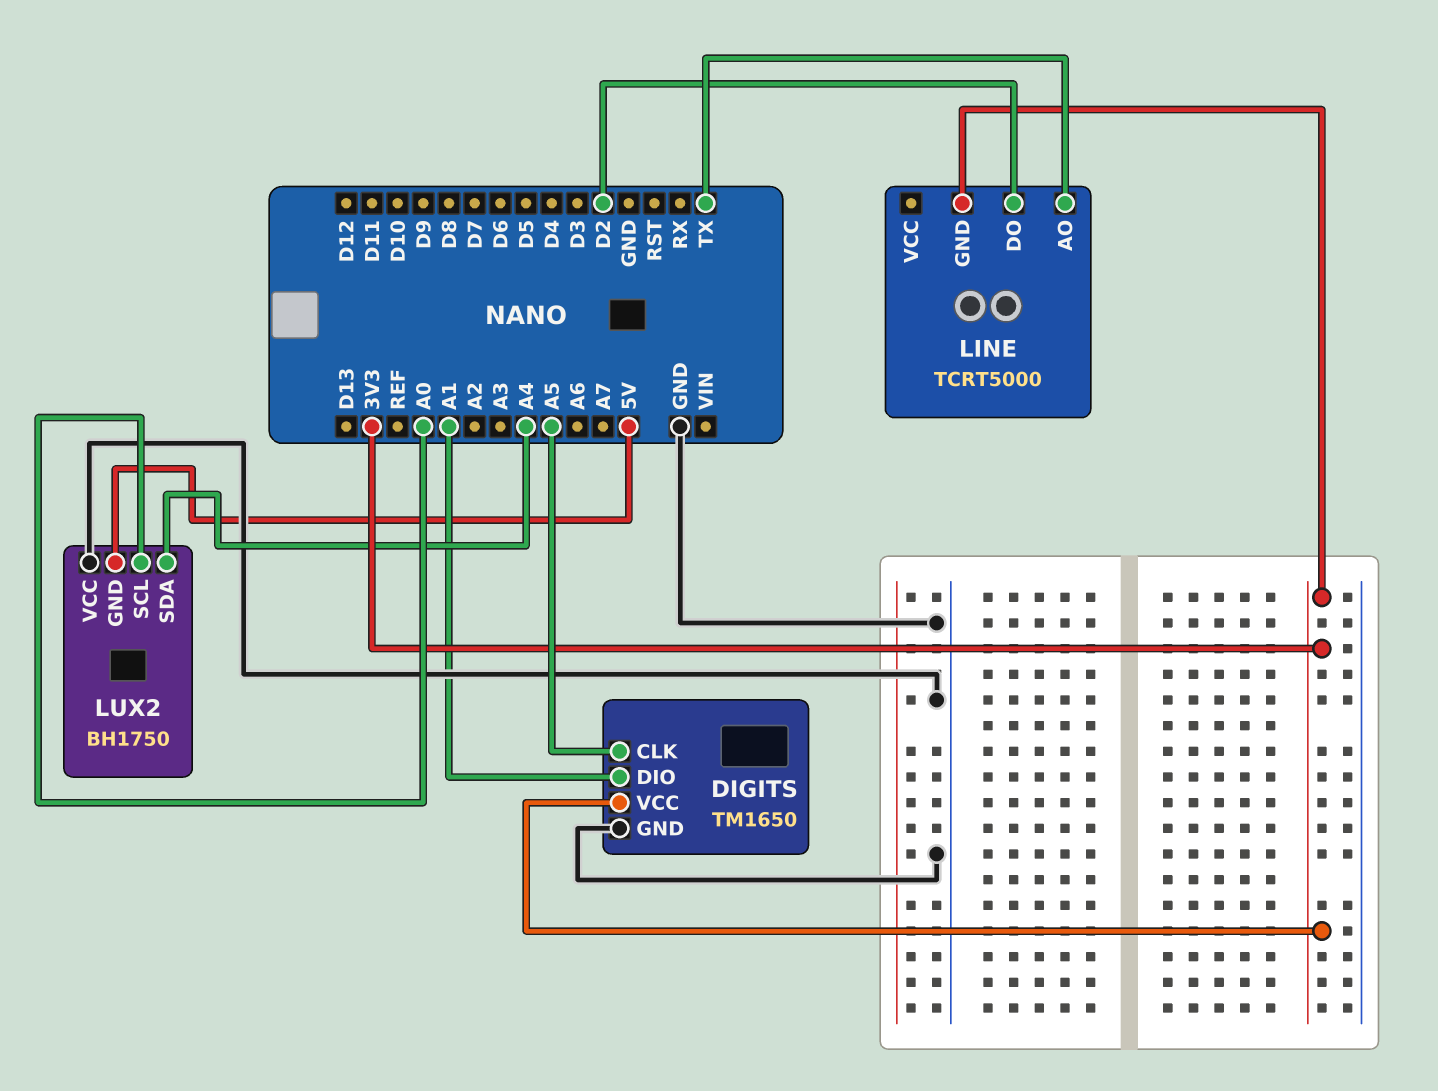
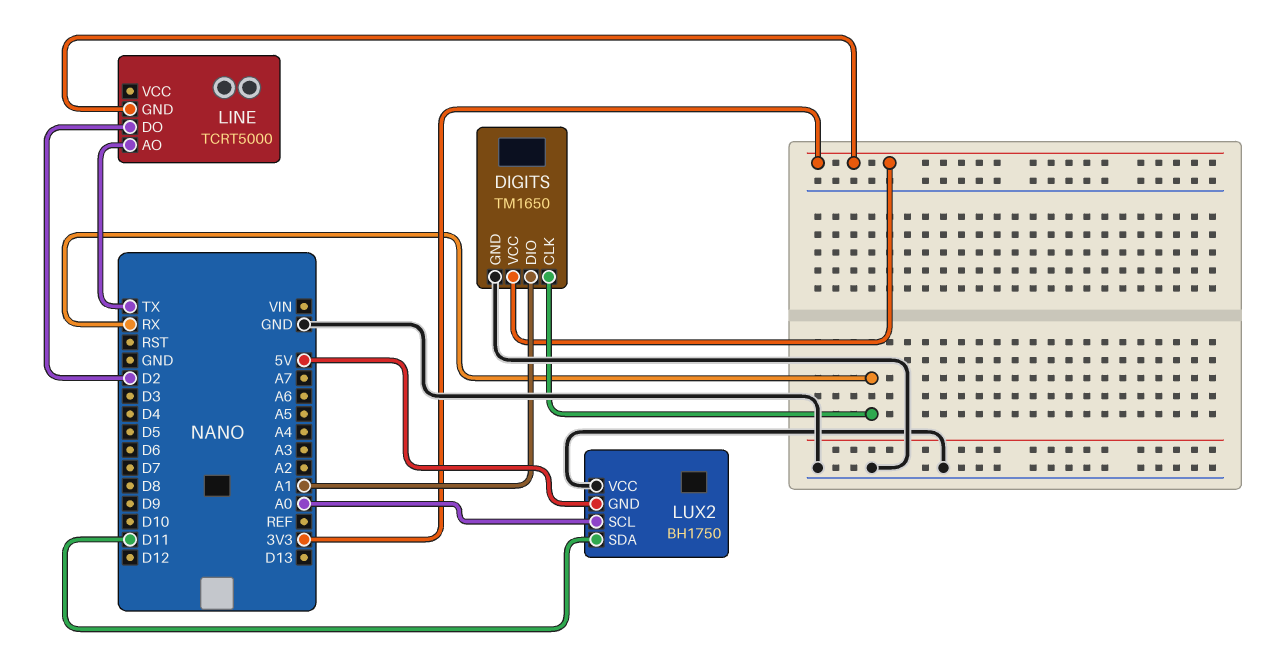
DIGITS pin CLK: A5 -> RX
LUX2 pin SDA: A4 -> D11

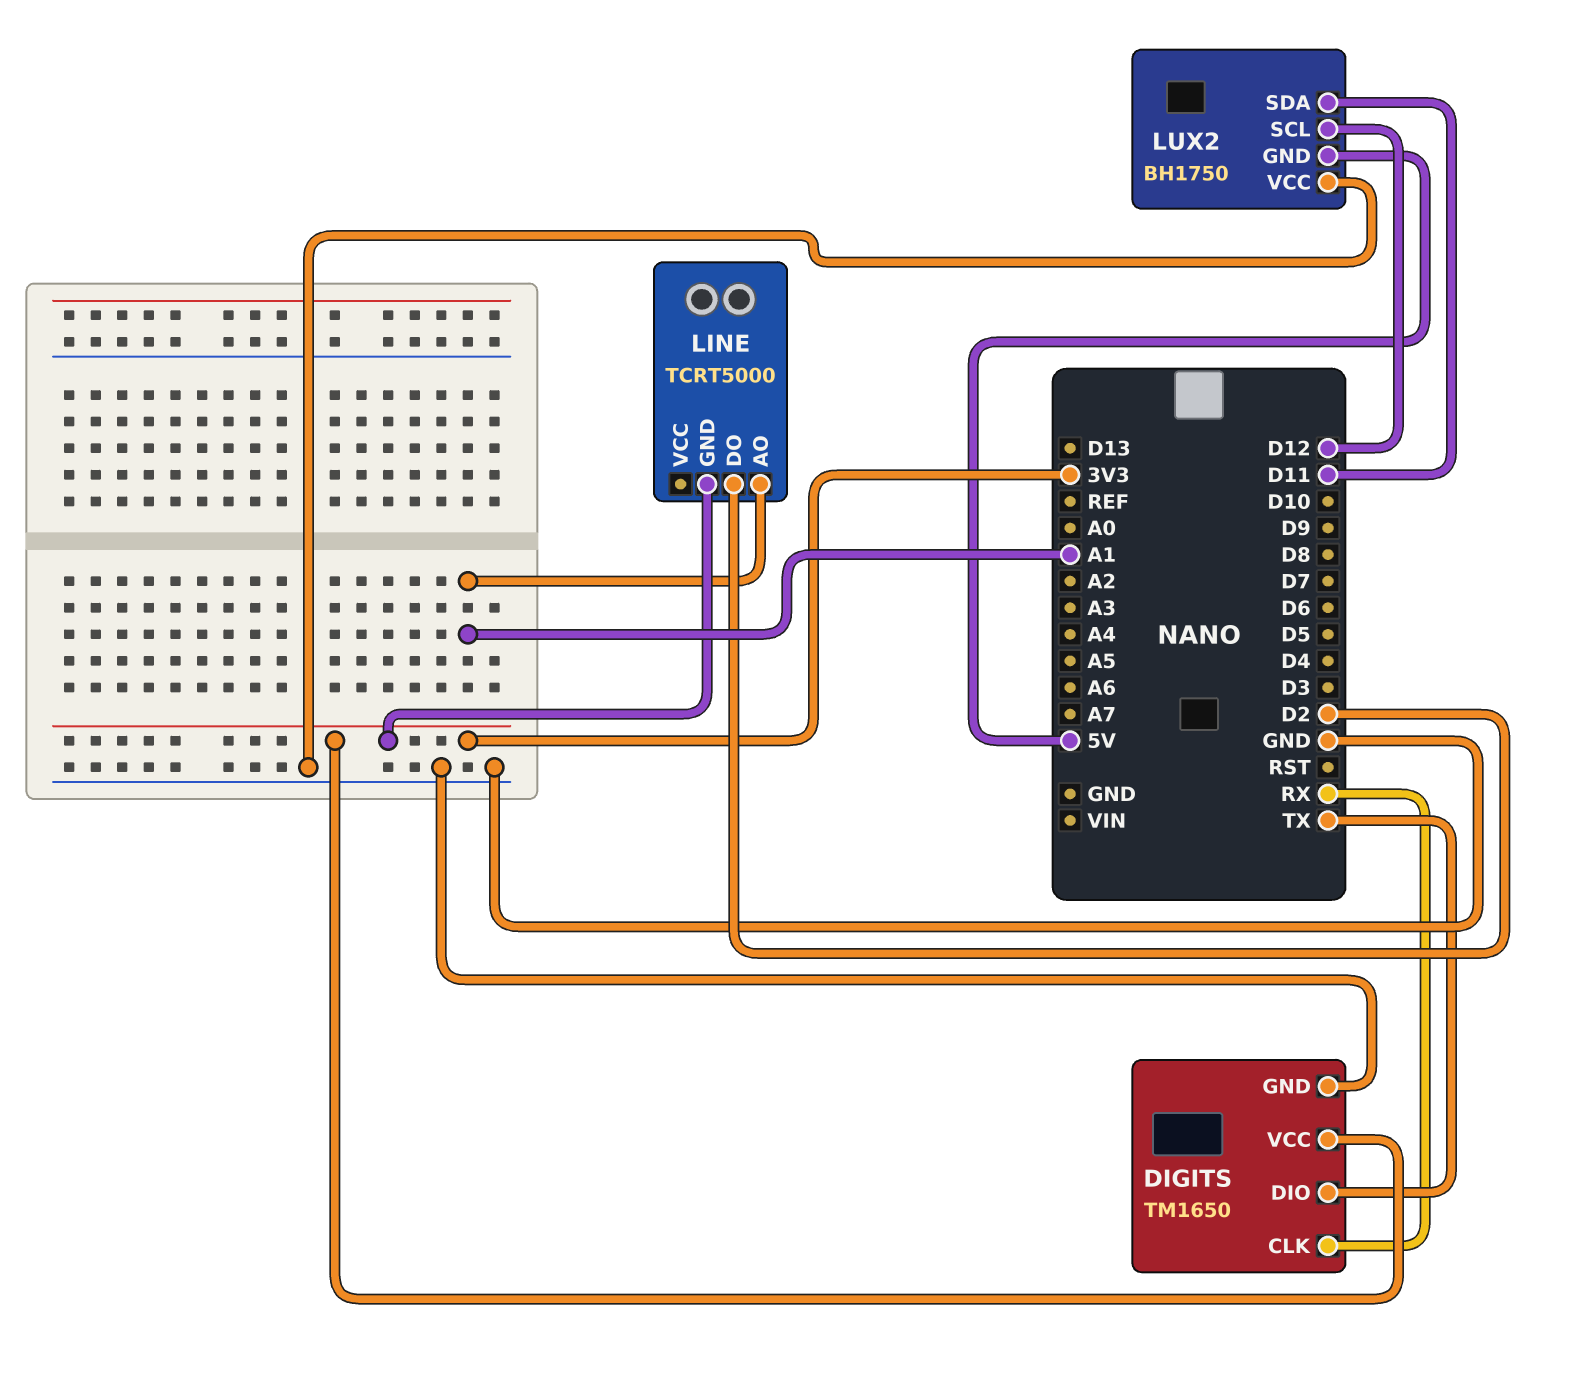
DIGITS pin DIO: A1 -> TX
LINE pin AO: TX -> A1
LUX2 pin SCL: A0 -> D12

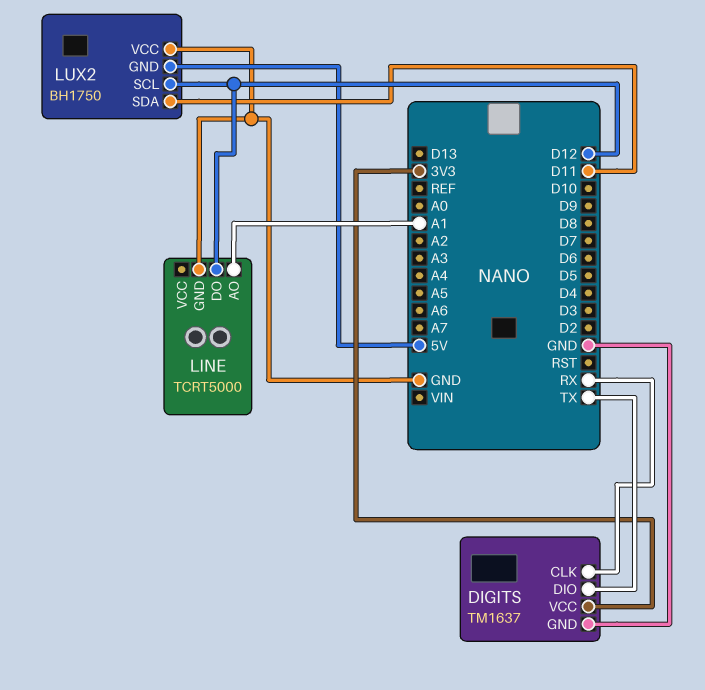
DIGITS: TM1650 -> TM1637
LINE pin DO: D2 -> D12
LINE pin GND: 3V3 -> GND

